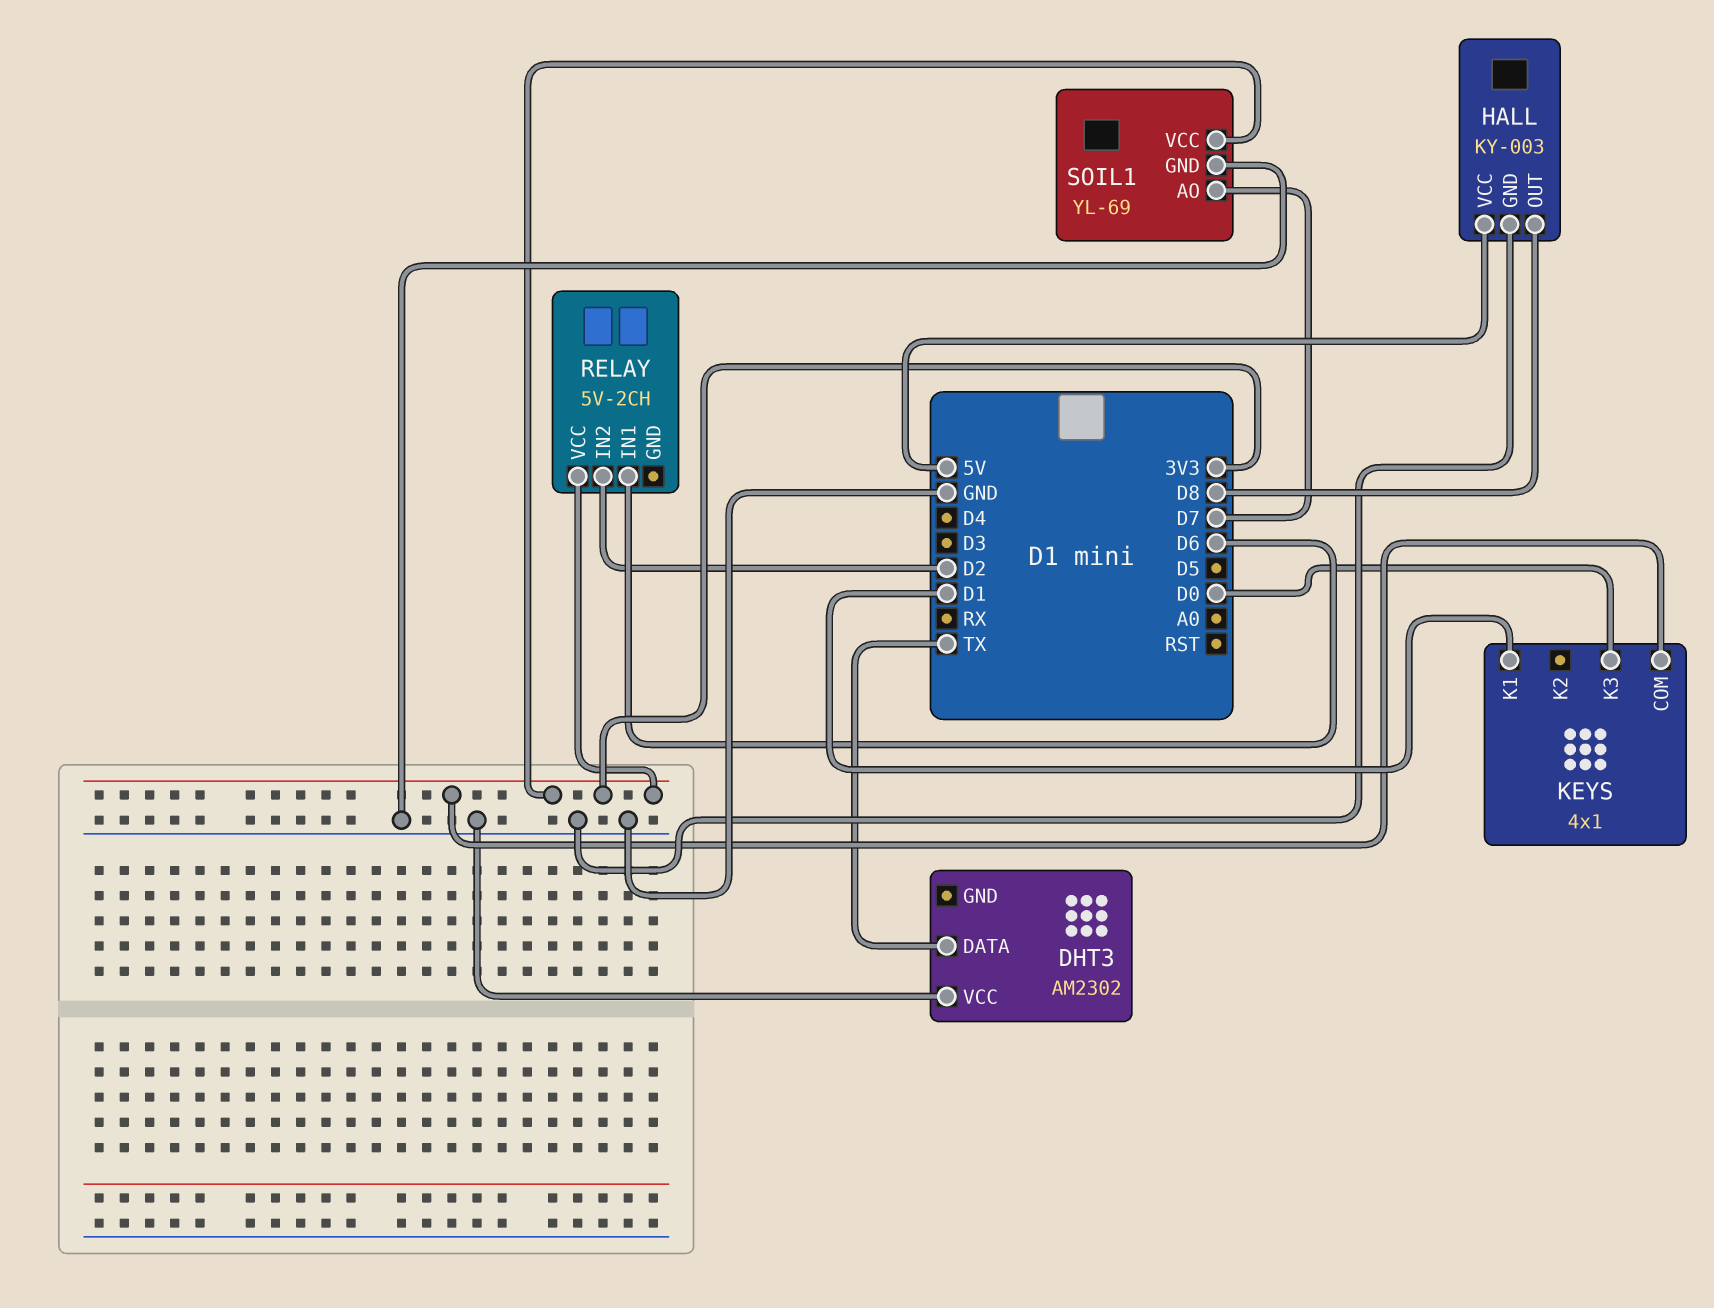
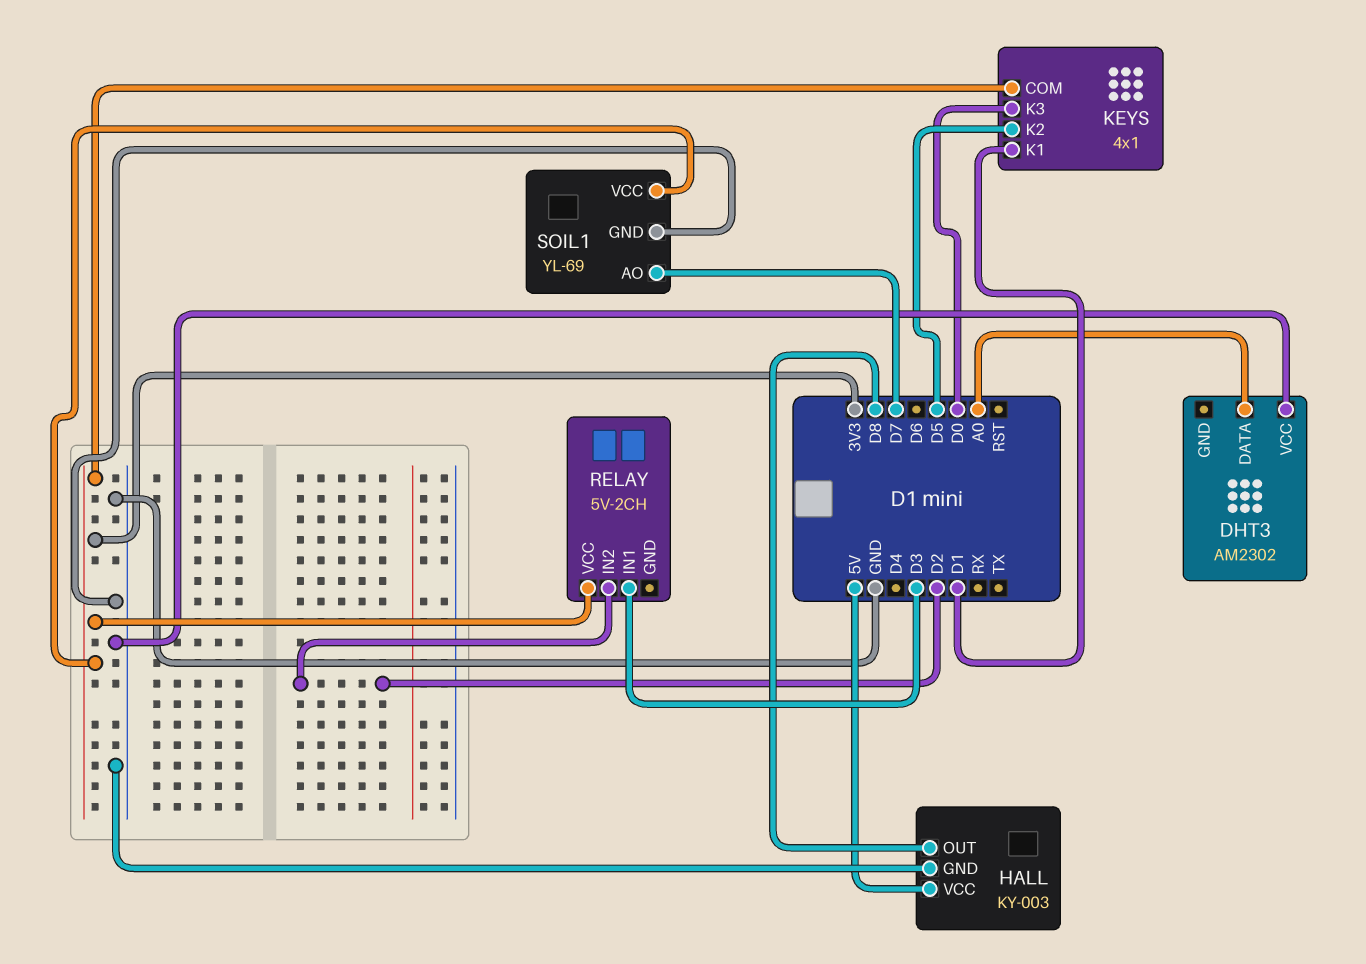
DHT3 pin DATA: TX -> A0
KEYS pin K2: none -> D5
RELAY pin IN1: D6 -> D3

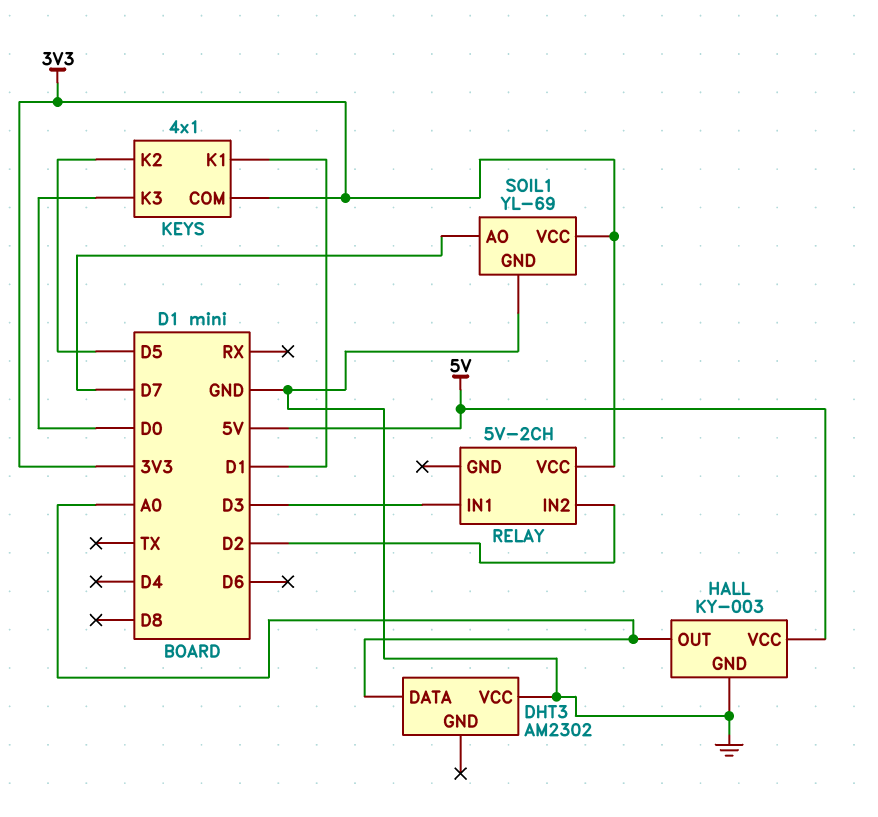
HALL pin OUT: D8 -> A0

